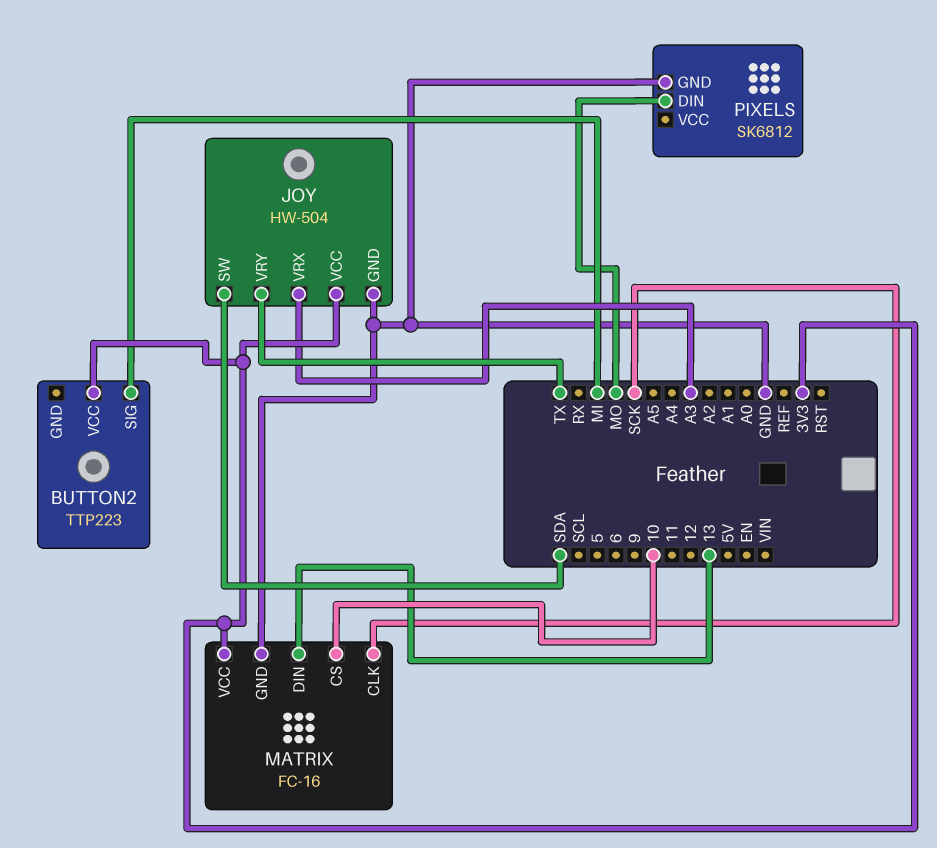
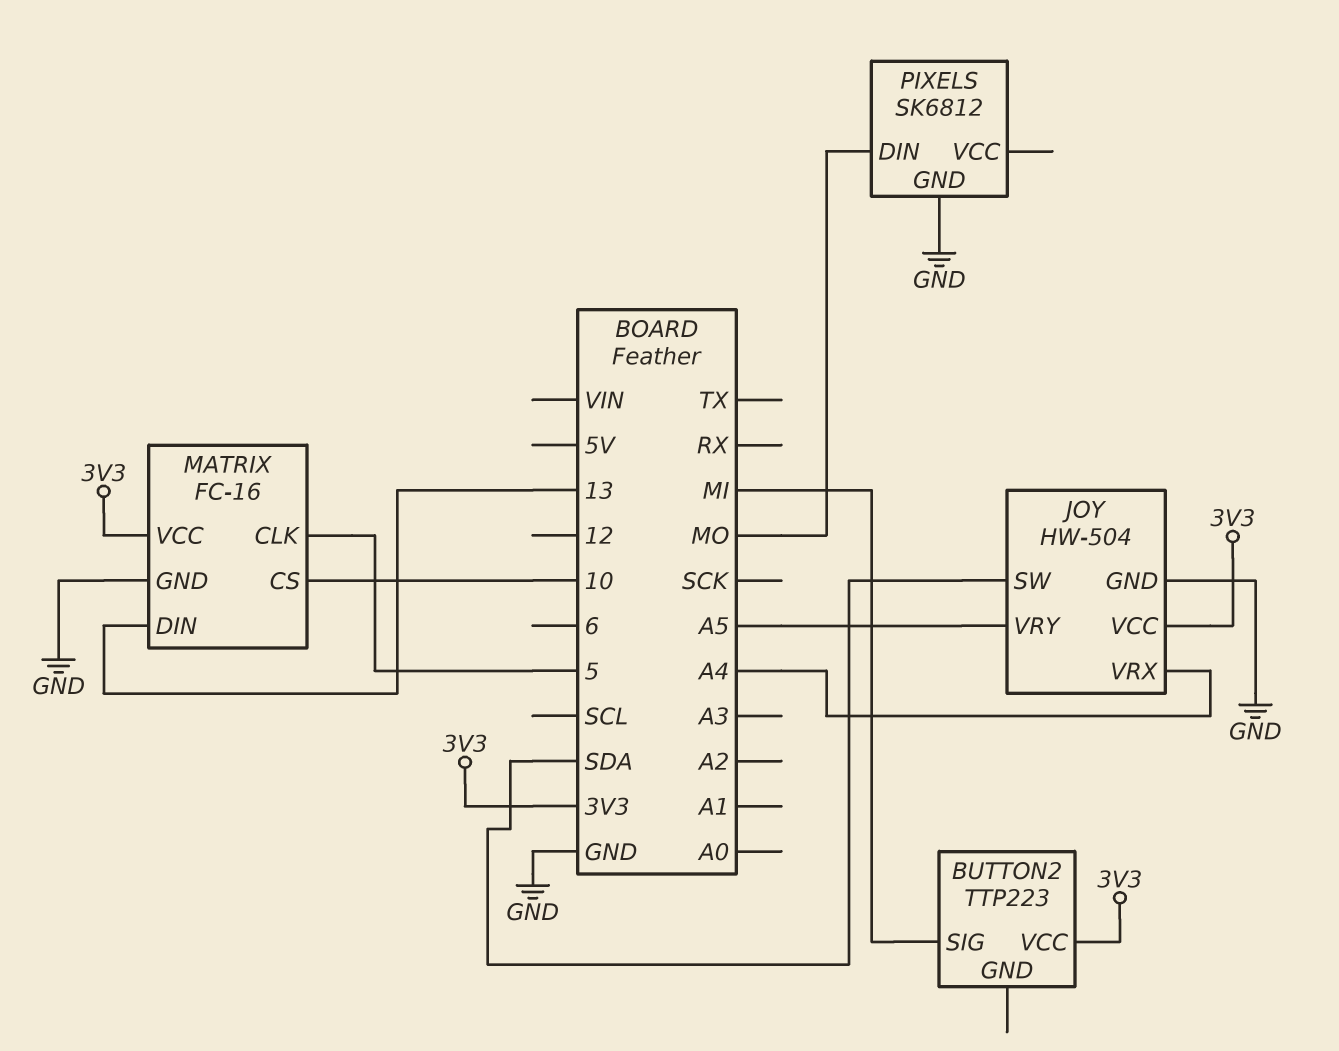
JOY pin VRX: A3 -> A4
JOY pin VRY: TX -> A5
MATRIX pin CLK: SCK -> 5

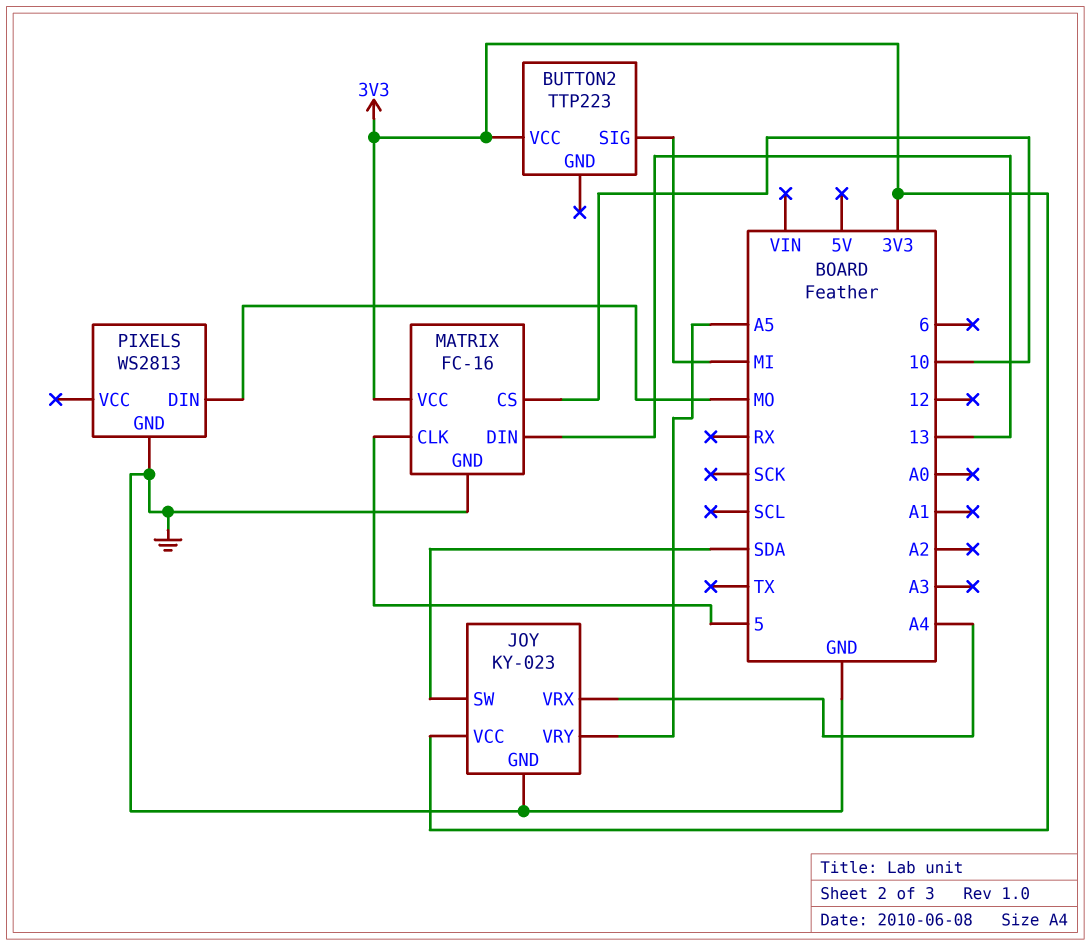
JOY: HW-504 -> KY-023
PIXELS: SK6812 -> WS2813

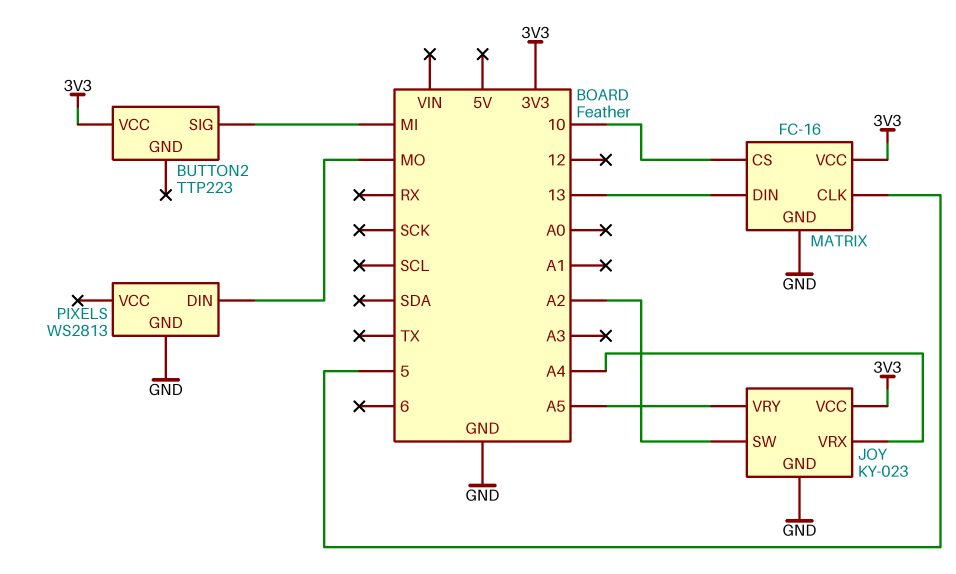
JOY pin SW: SDA -> A2

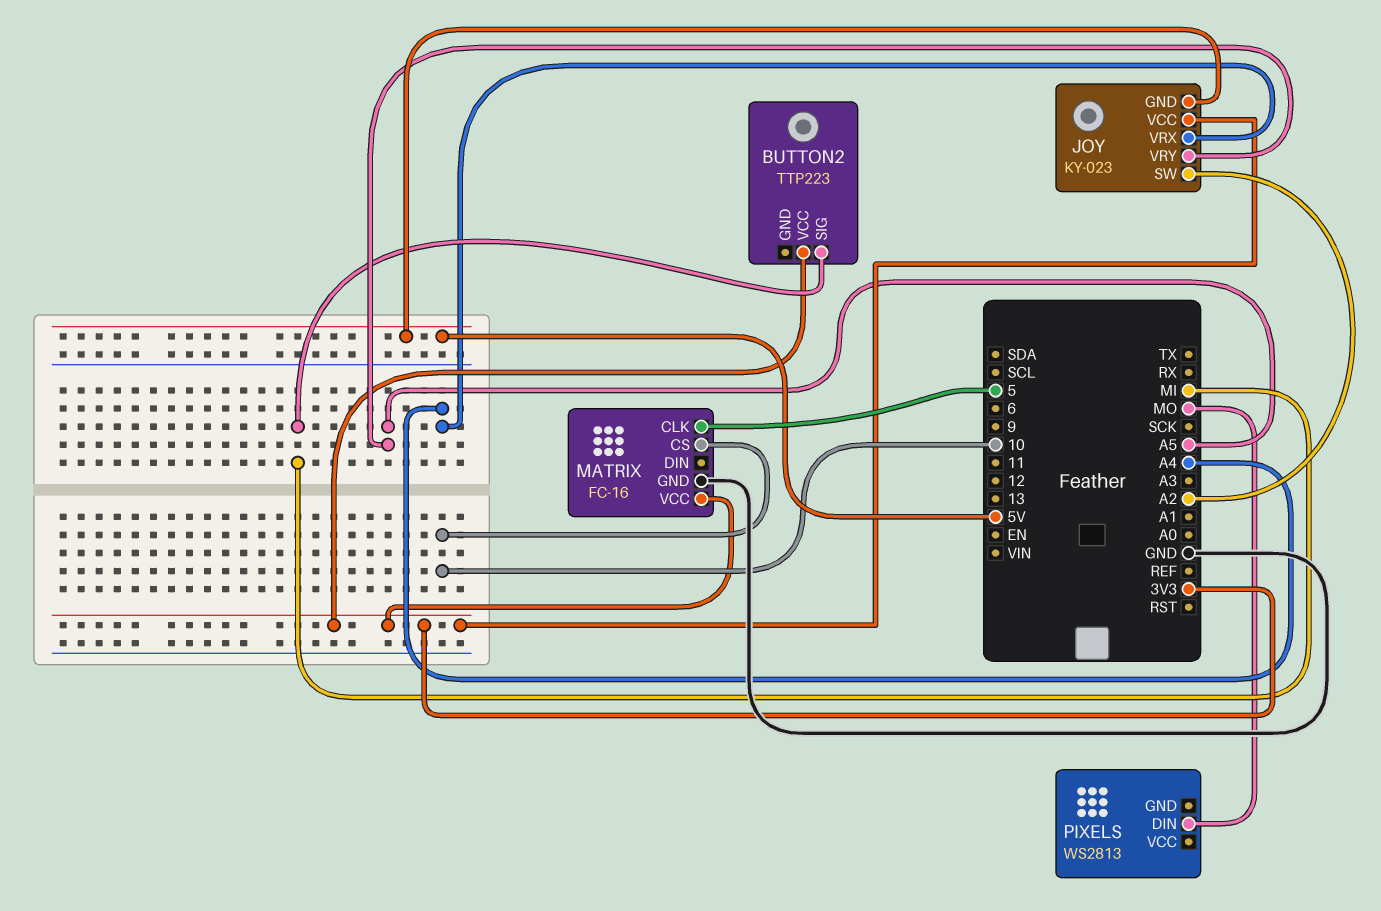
JOY pin GND: GND -> 5V
MATRIX pin DIN: 13 -> none
PIXELS pin GND: GND -> none

